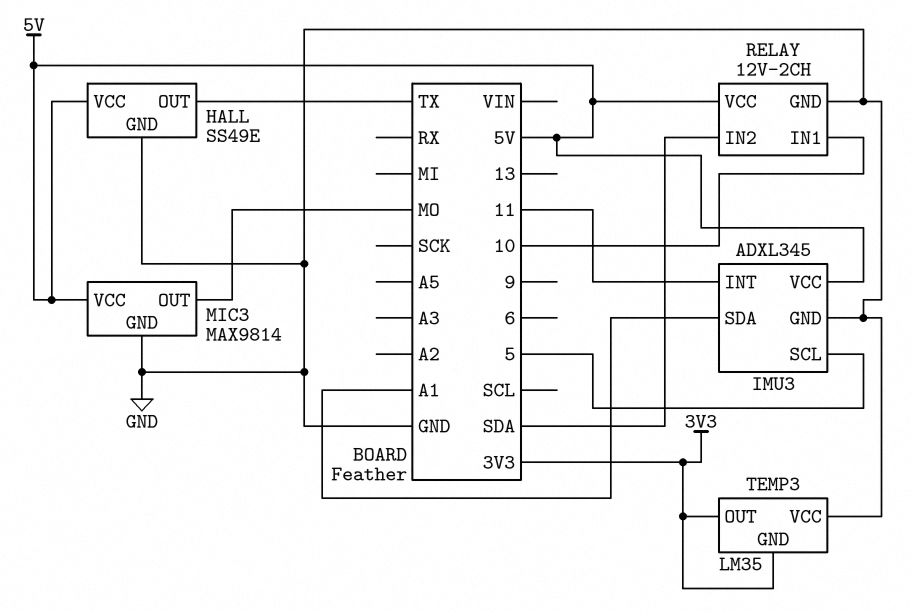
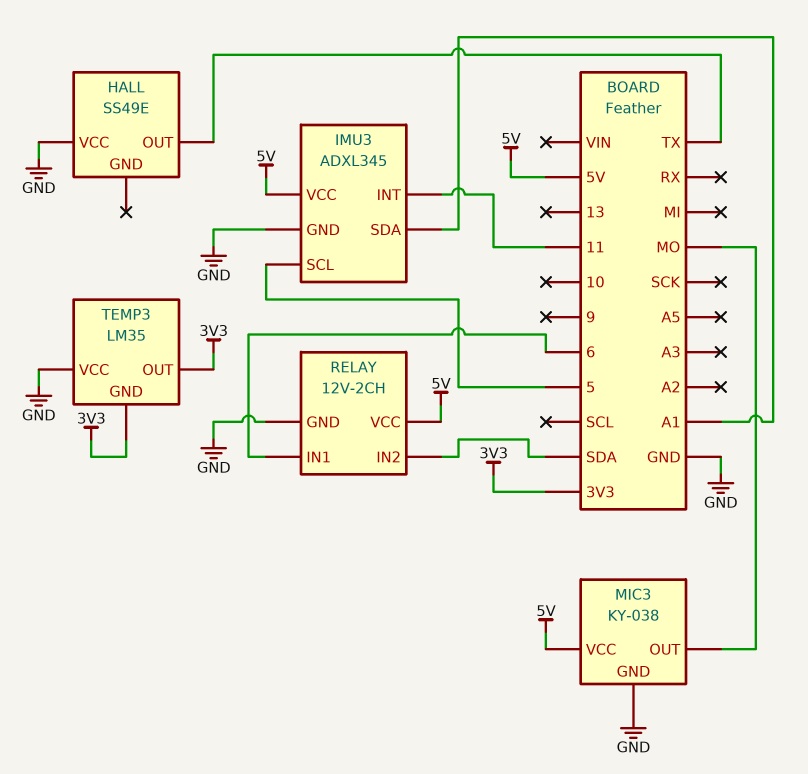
HALL pin GND: GND -> none
HALL pin VCC: 5V -> GND
MIC3: MAX9814 -> KY-038
RELAY pin IN1: 10 -> 6

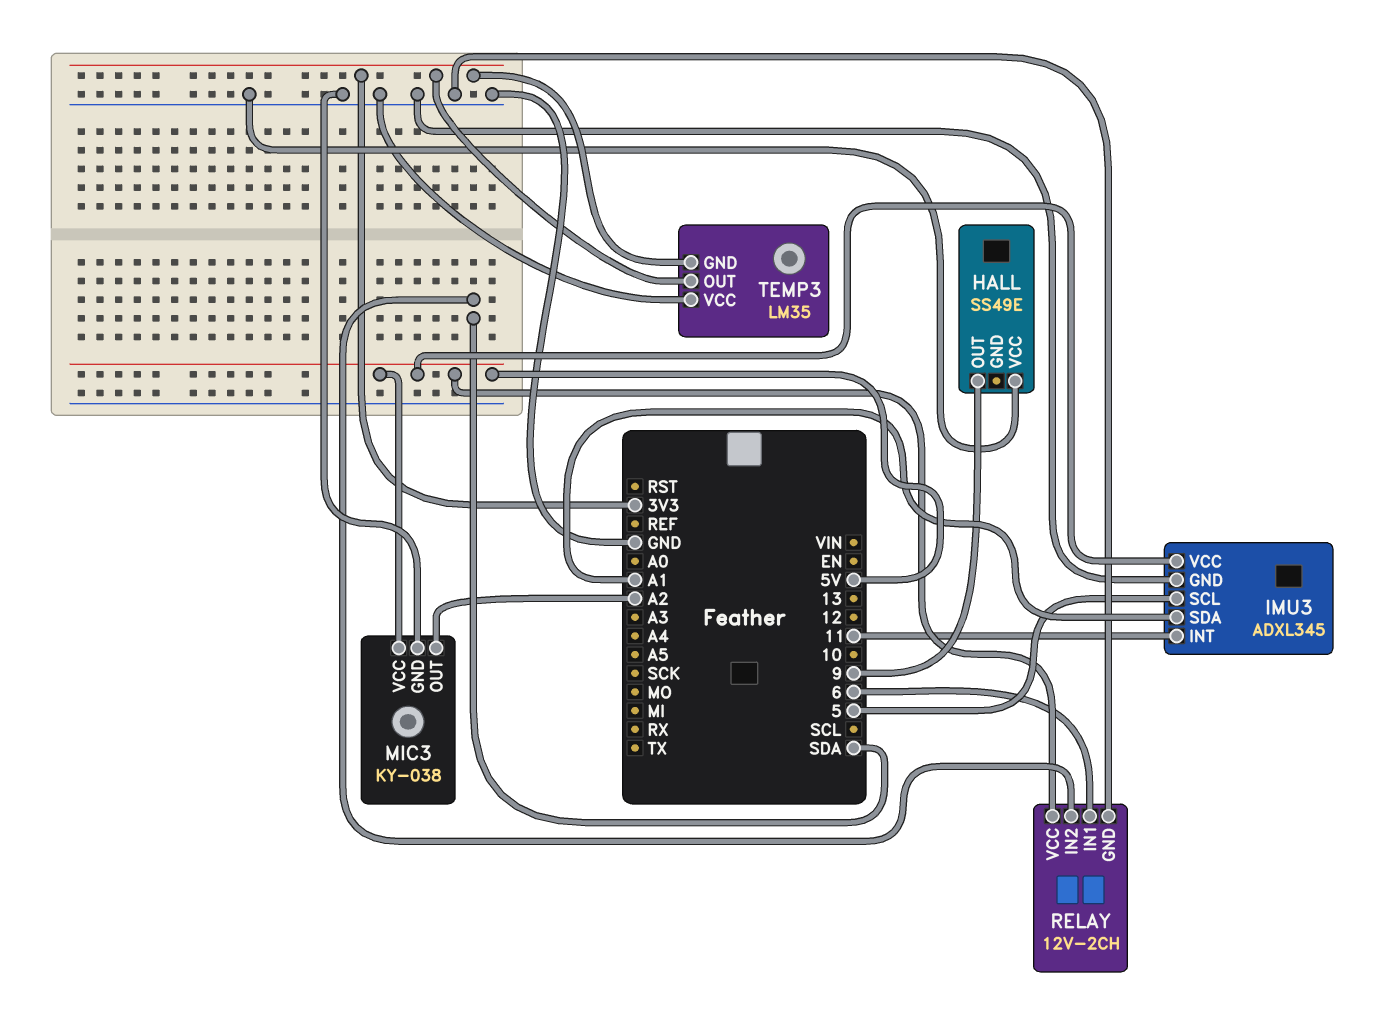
HALL pin OUT: TX -> 9
MIC3 pin OUT: MO -> A2

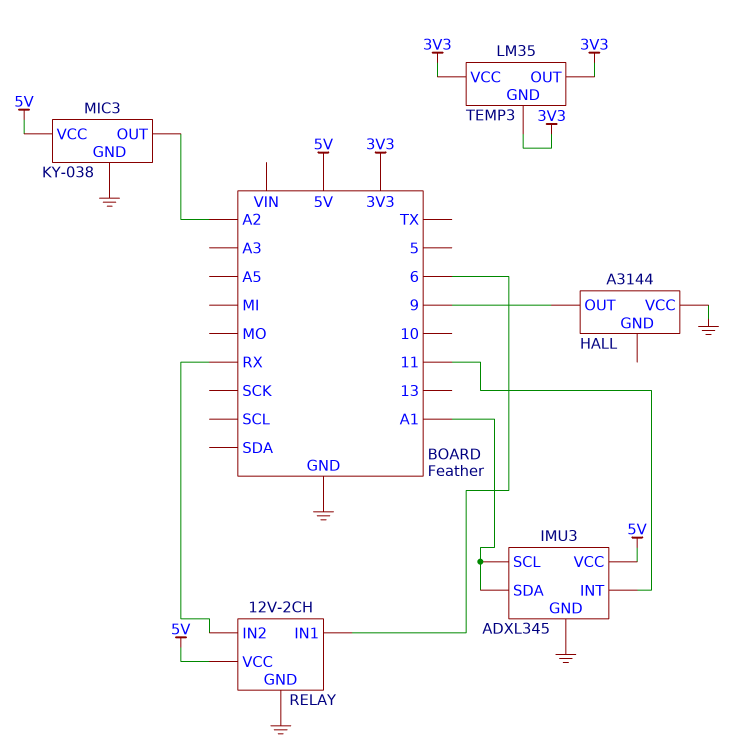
HALL: SS49E -> A3144
IMU3 pin SCL: 5 -> A1
RELAY pin IN2: SDA -> RX
TEMP3 pin VCC: GND -> 3V3

